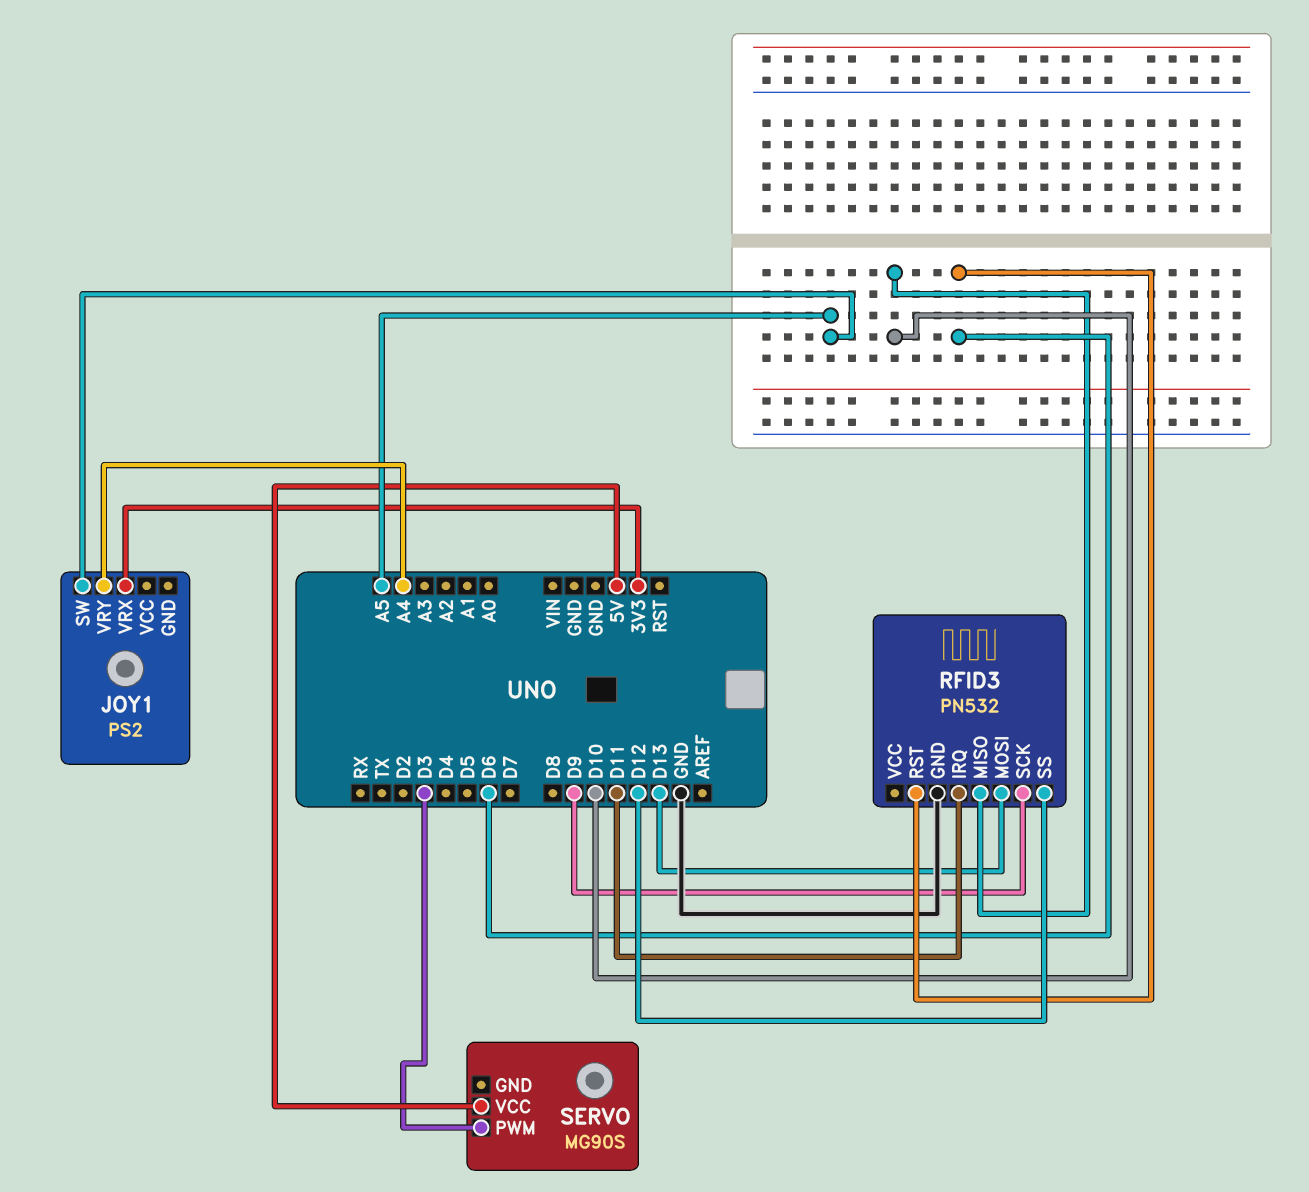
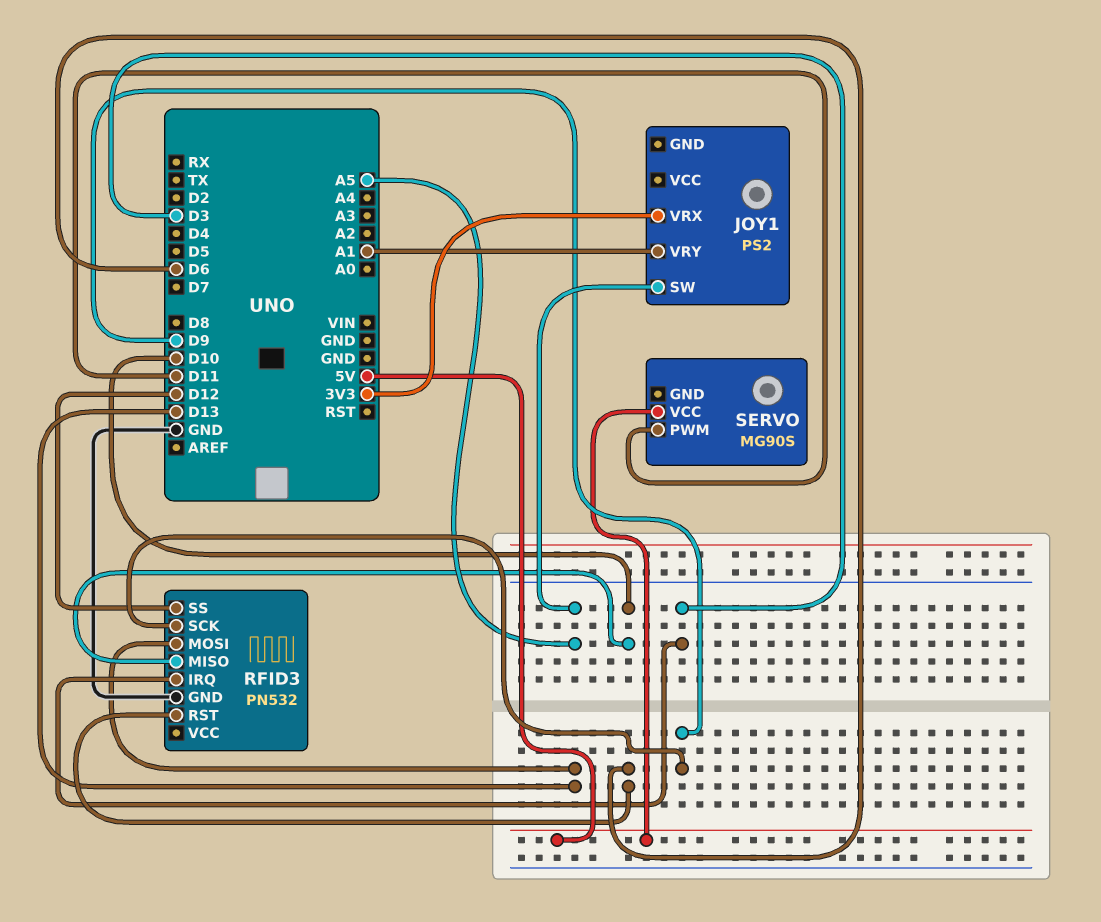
JOY1 pin VRY: A4 -> A1
RFID3 pin IRQ: D11 -> D3
SERVO pin PWM: D3 -> D11

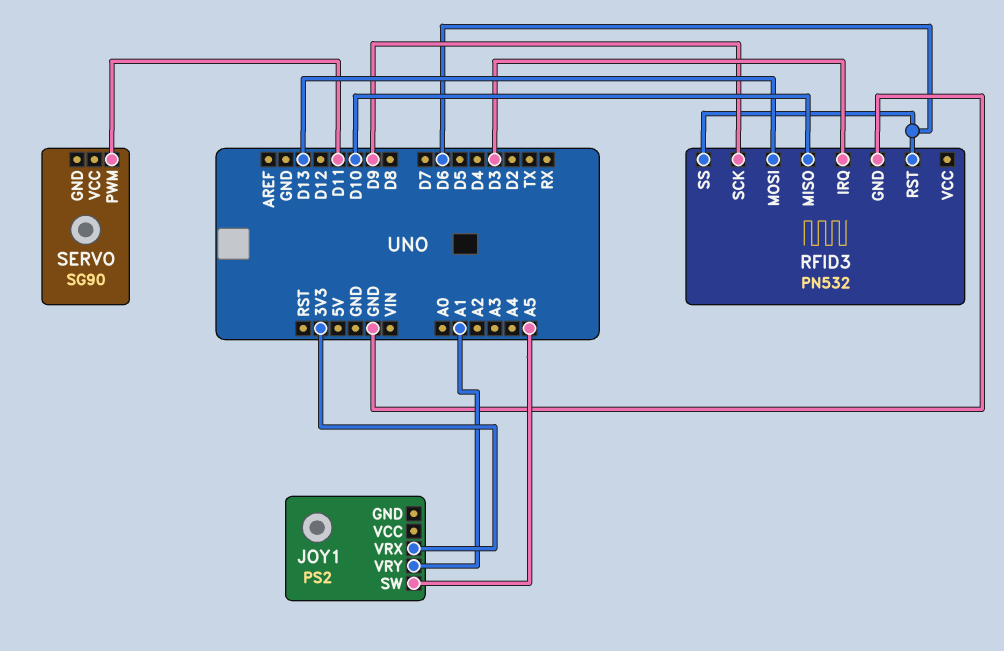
RFID3 pin SS: D12 -> D6
SERVO: MG90S -> SG90
SERVO pin VCC: 5V -> none

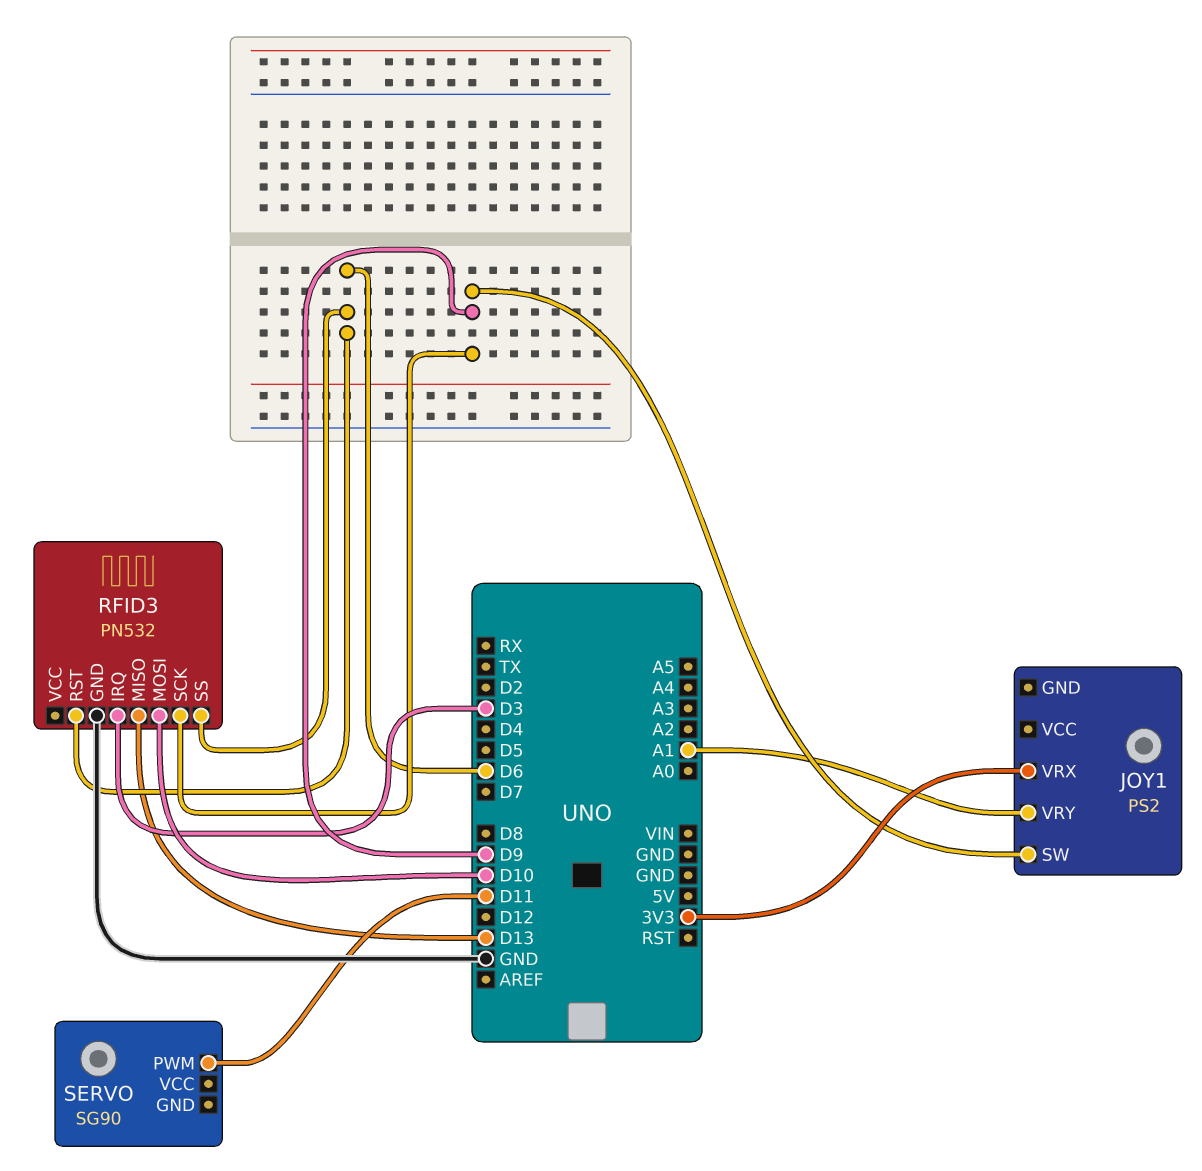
JOY1 pin SW: A5 -> D9
RFID3 pin MISO: D10 -> D13
RFID3 pin MOSI: D13 -> D10

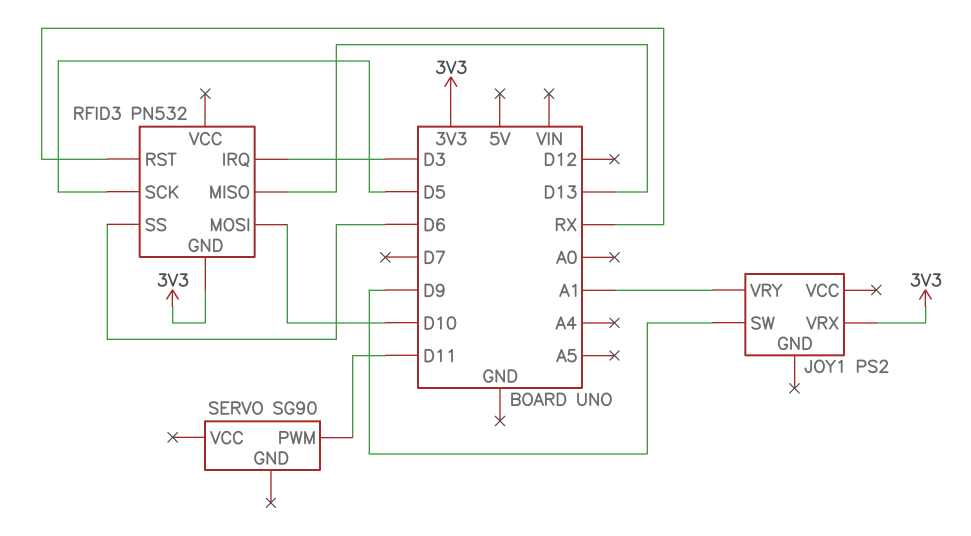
RFID3 pin GND: GND -> 3V3
RFID3 pin RST: D6 -> RX
RFID3 pin SCK: D9 -> D5

